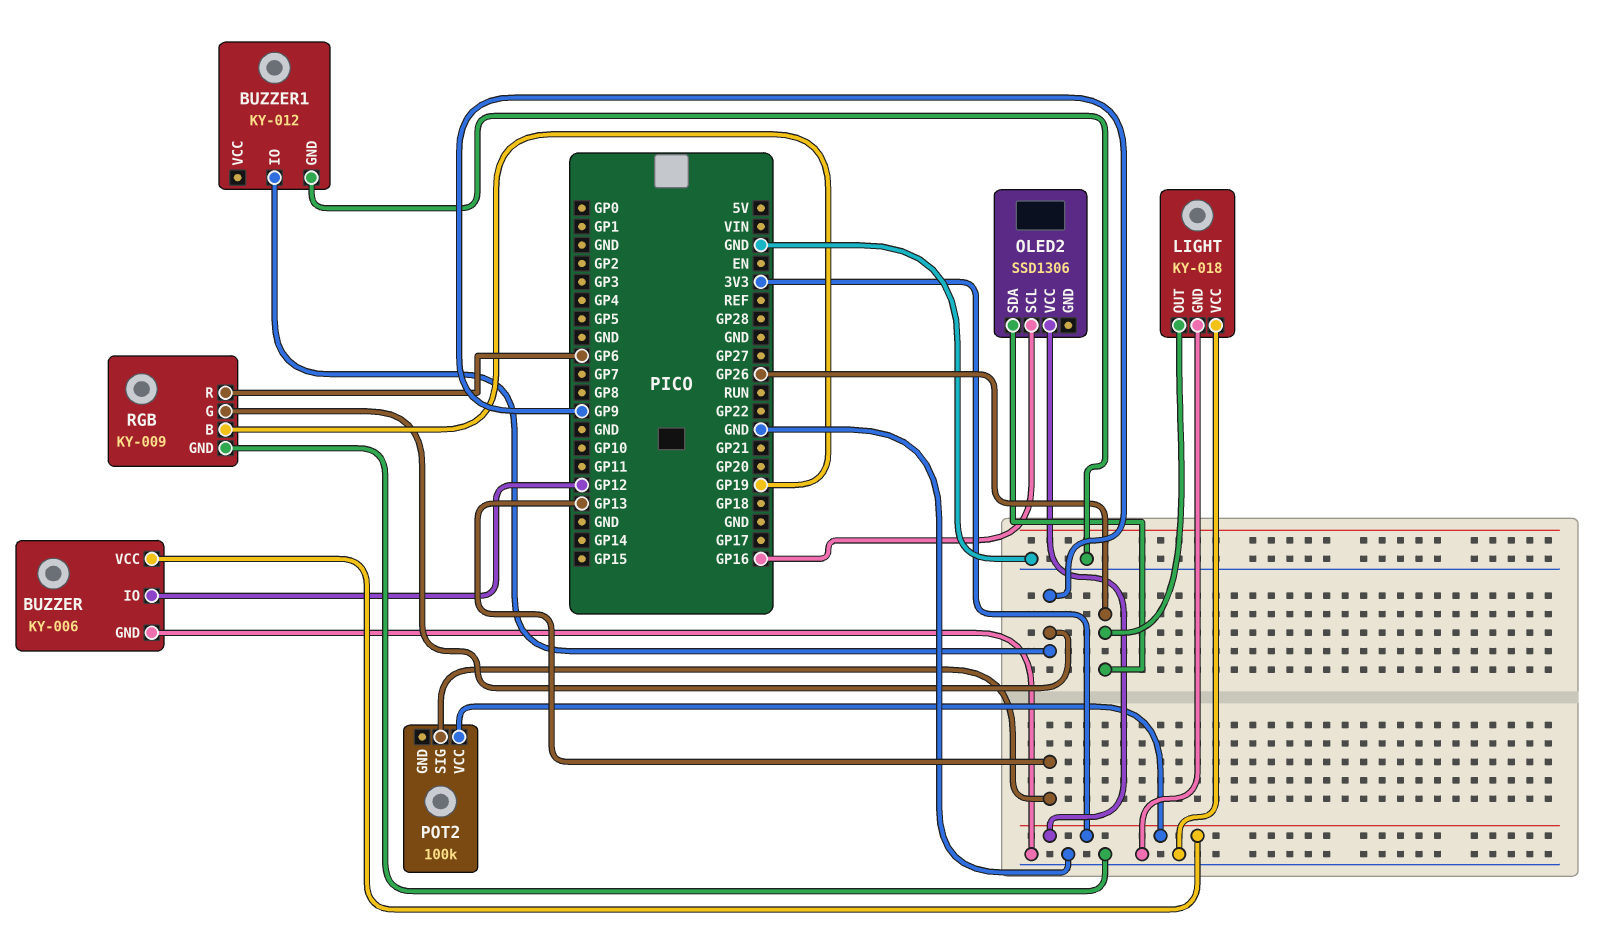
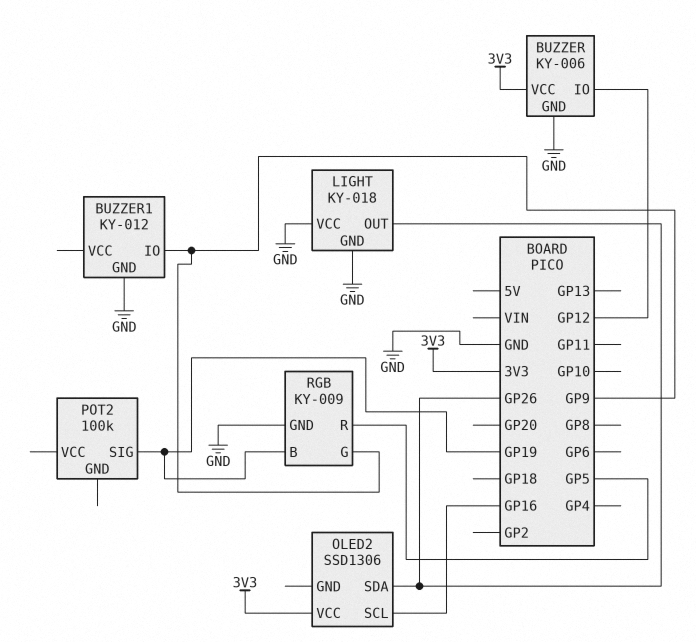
POT2 pin SIG: GP13 -> GP19
POT2 pin VCC: 3V3 -> none
RGB pin R: GP6 -> GP5

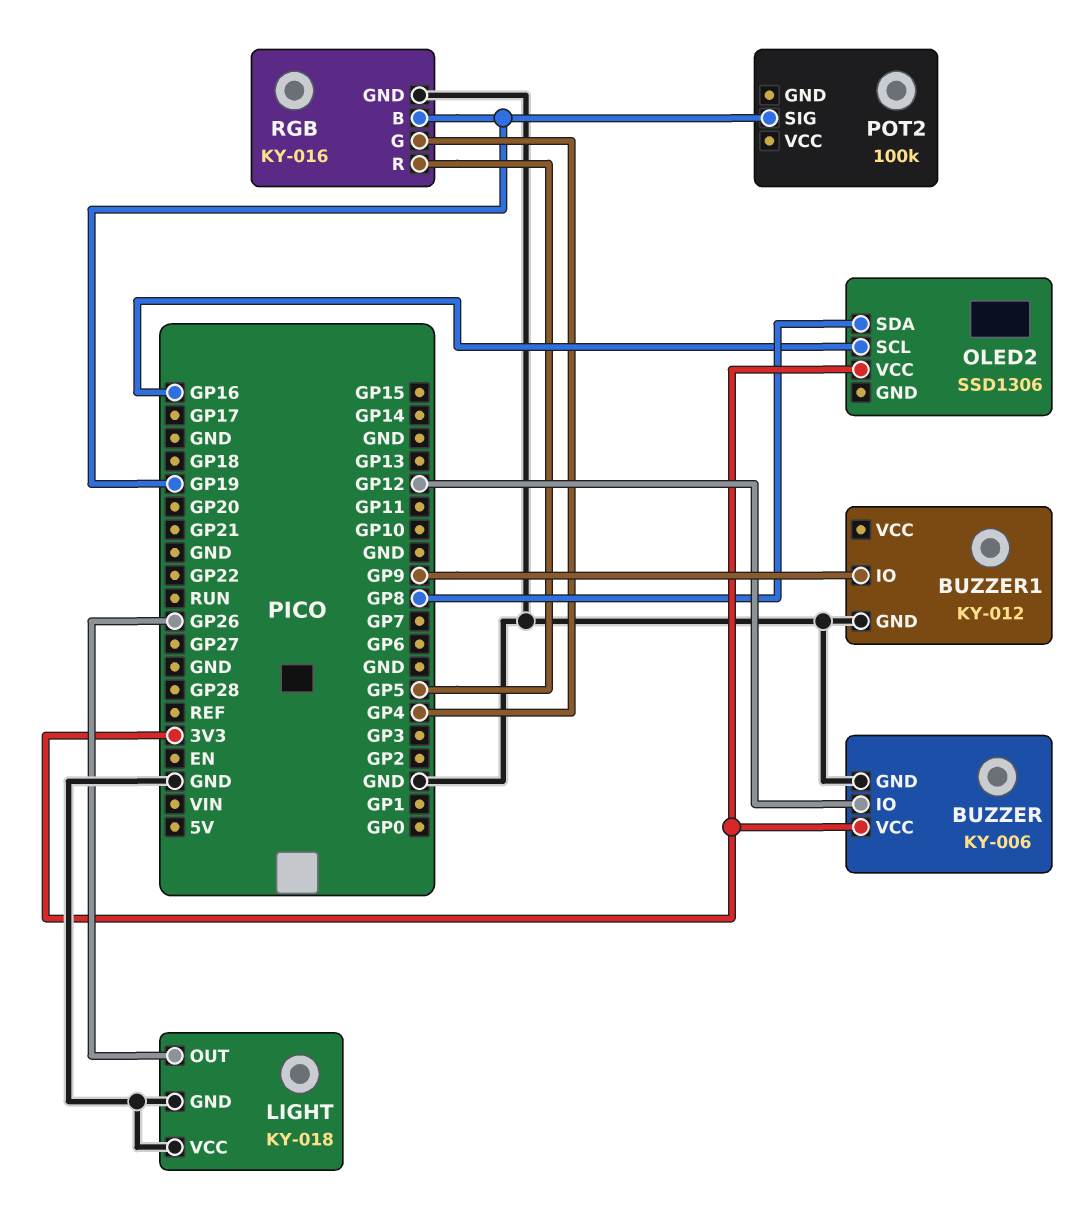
OLED2 pin SDA: GP26 -> GP8
RGB: KY-009 -> KY-016
RGB pin G: GP9 -> GP4

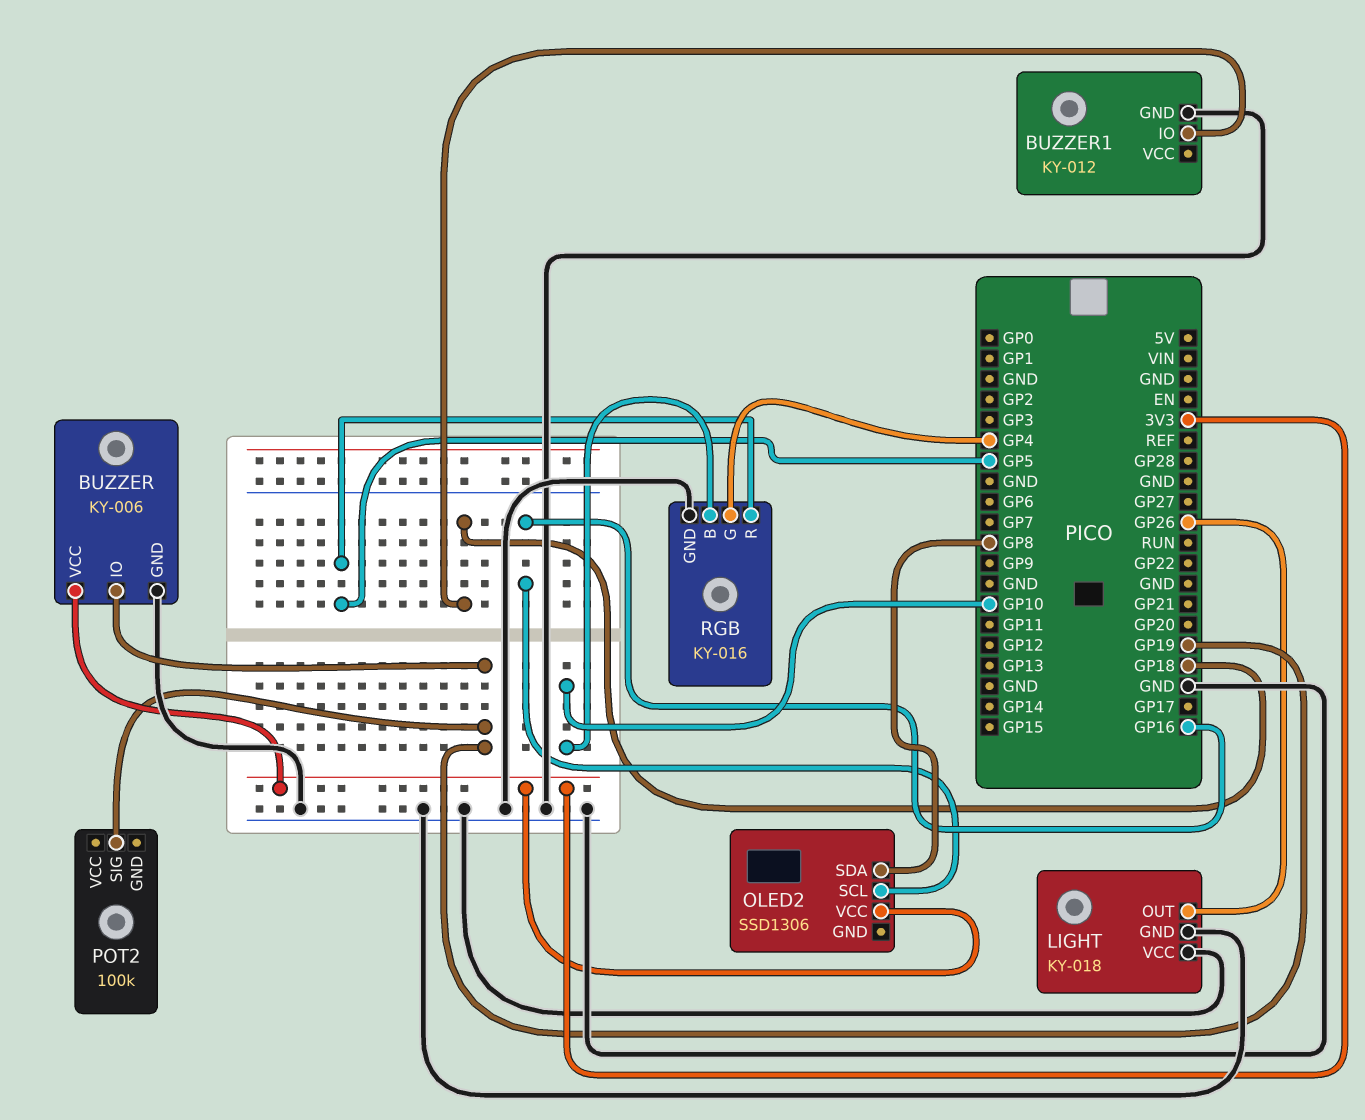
BUZZER pin IO: GP12 -> GP19
BUZZER1 pin IO: GP9 -> GP18
RGB pin B: GP19 -> GP10

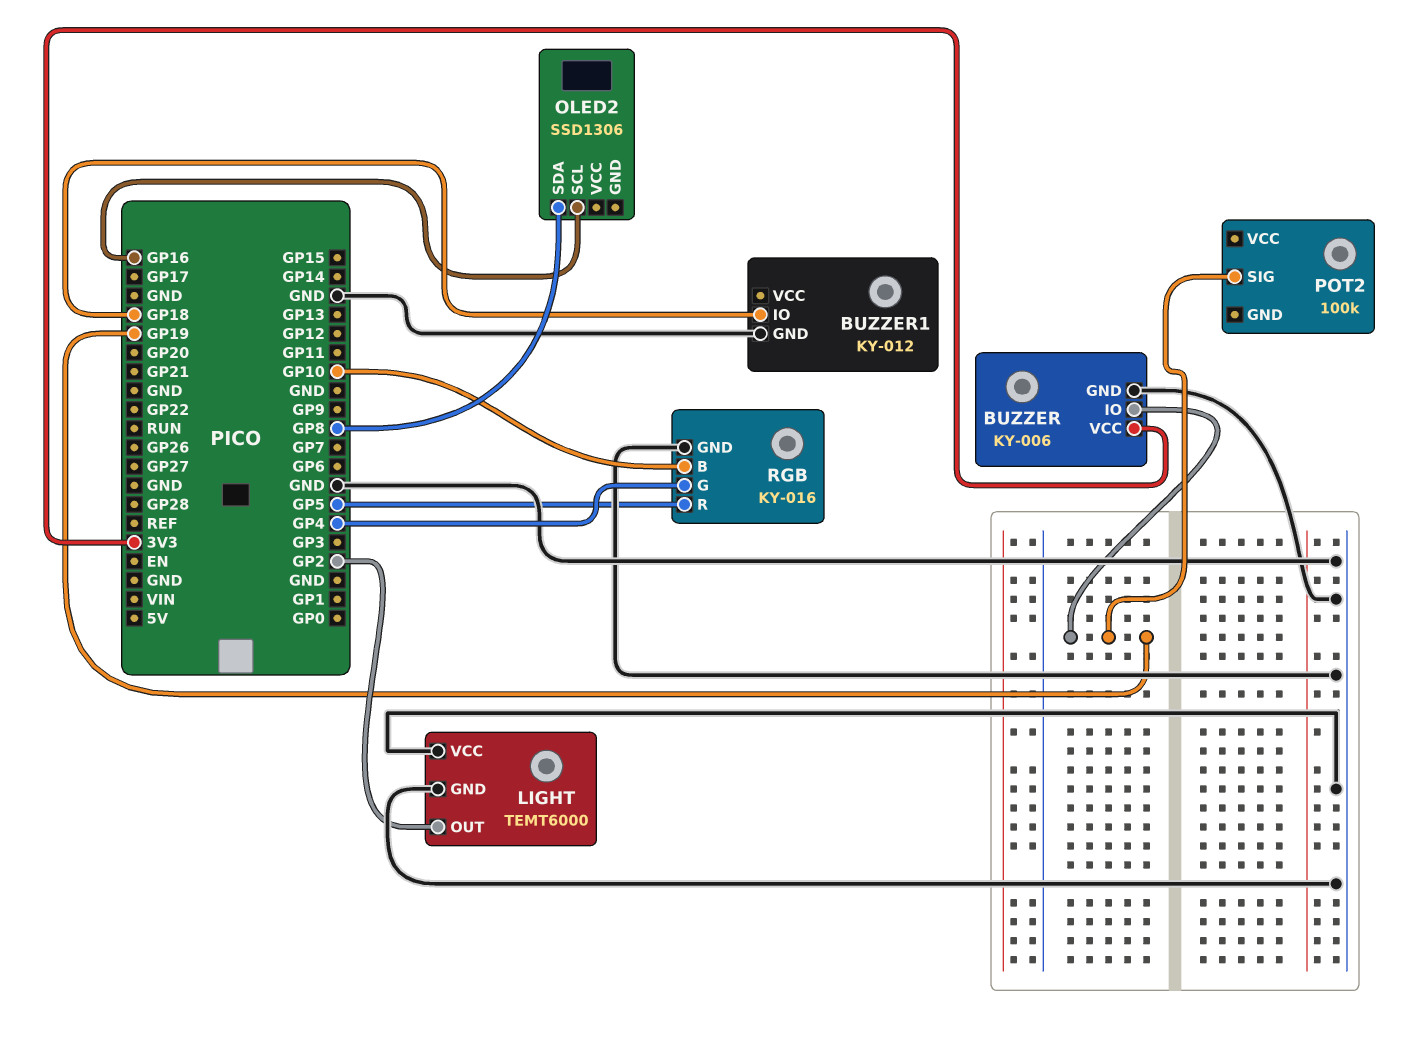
LIGHT: KY-018 -> TEMT6000
LIGHT pin OUT: GP26 -> GP2
OLED2 pin VCC: 3V3 -> none

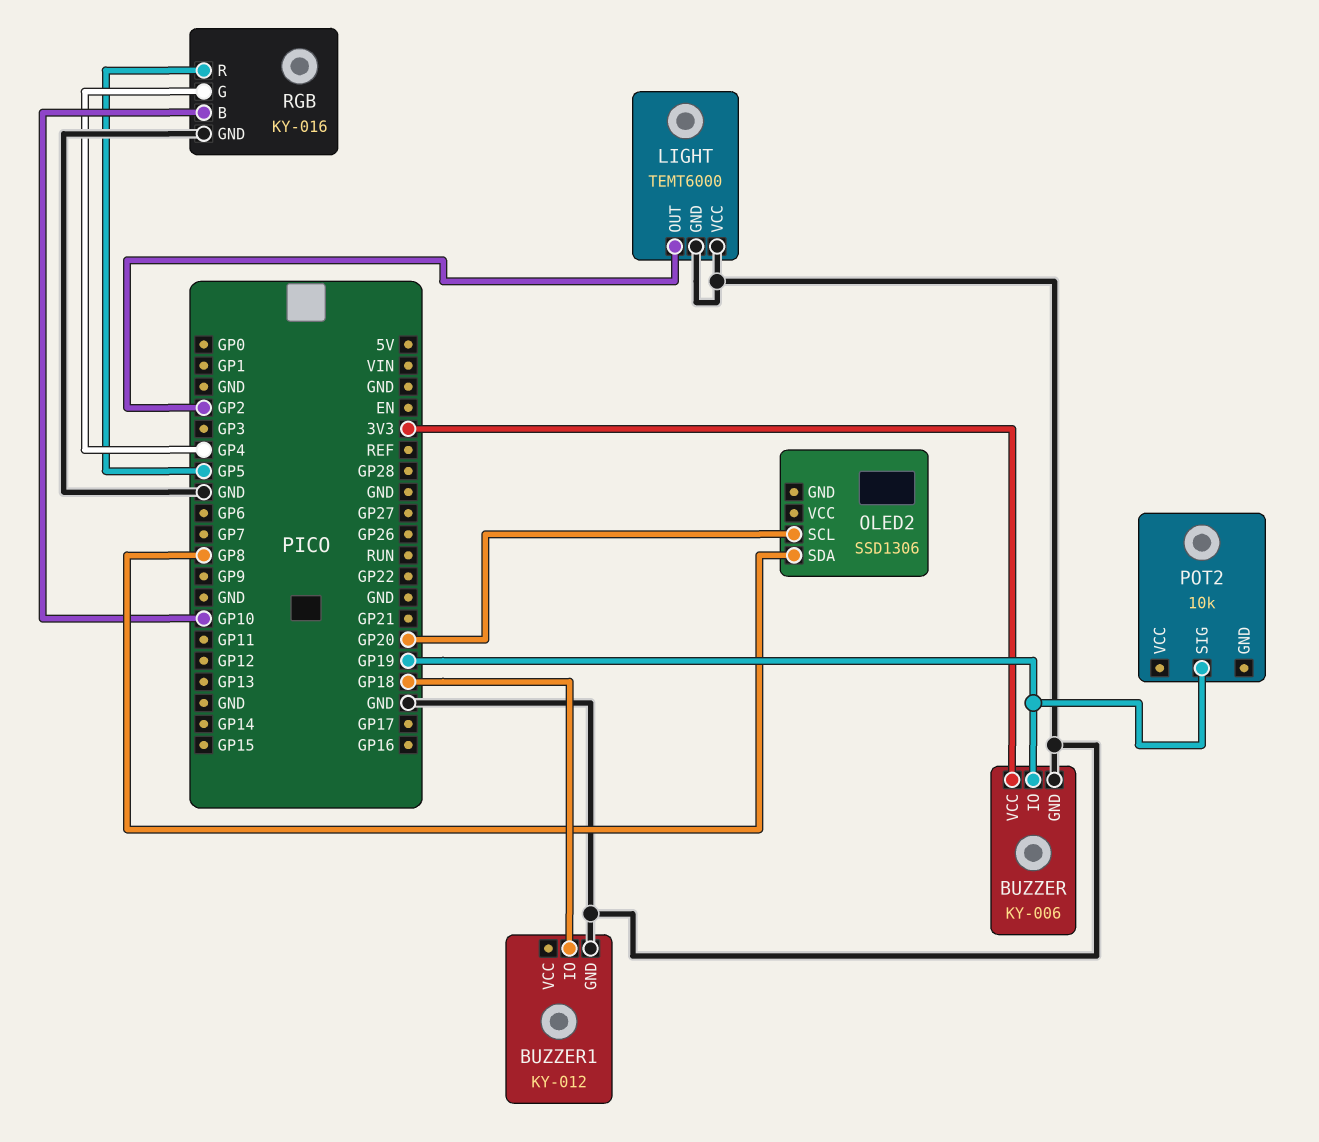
OLED2 pin SCL: GP16 -> GP20
POT2: 100k -> 10k

